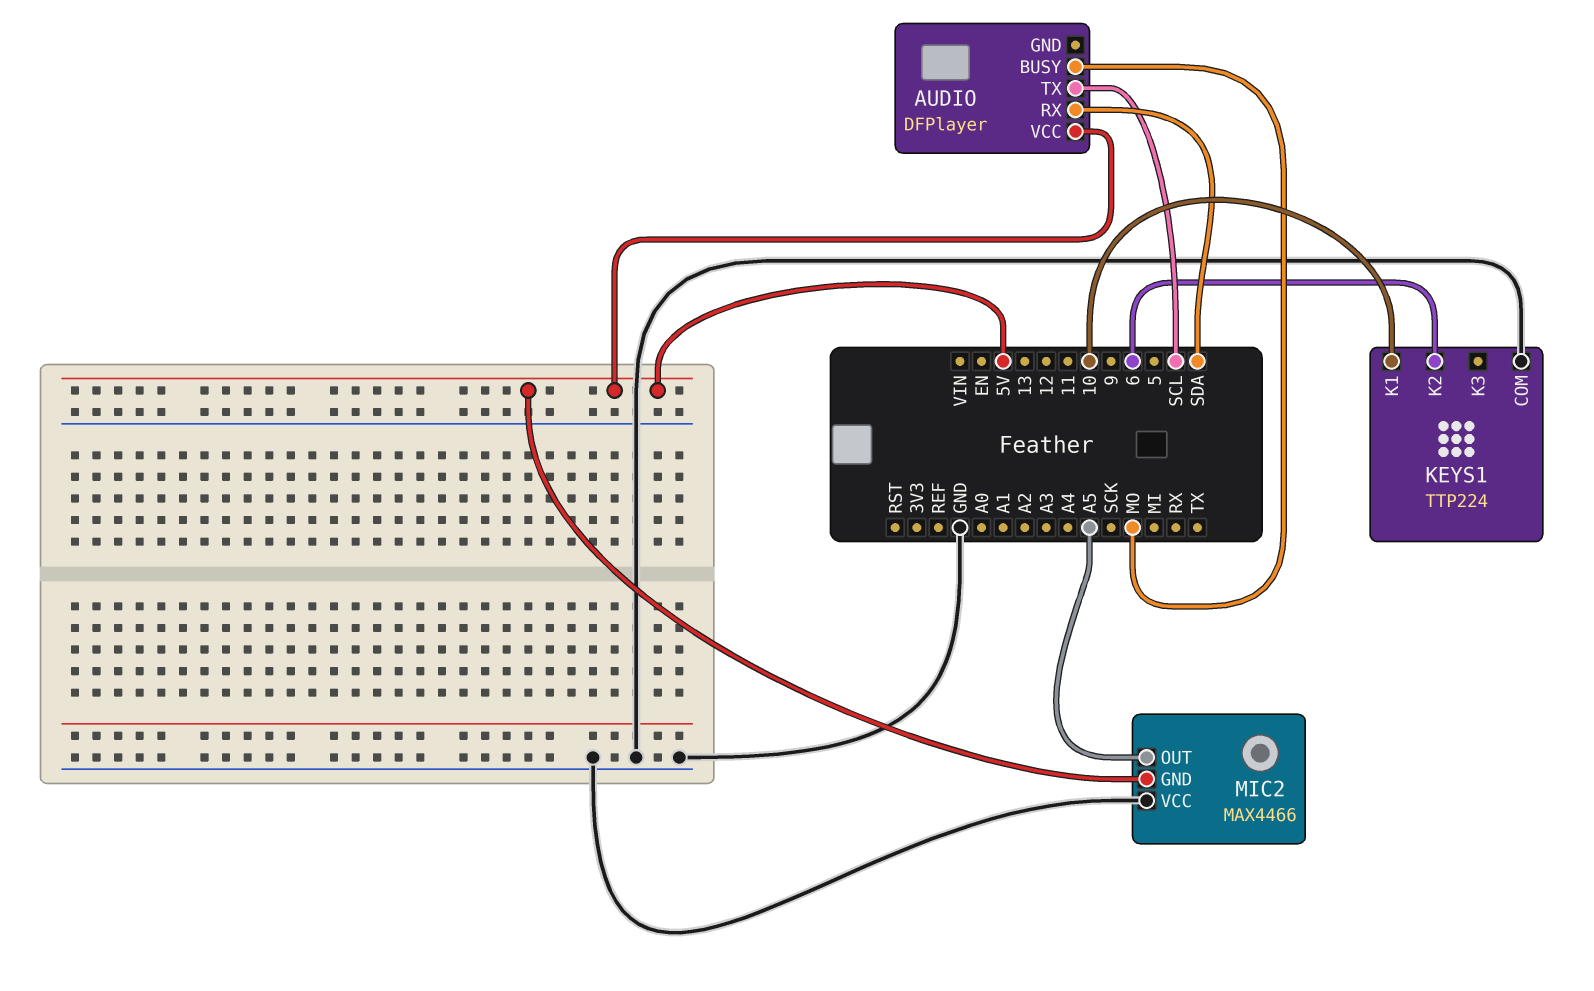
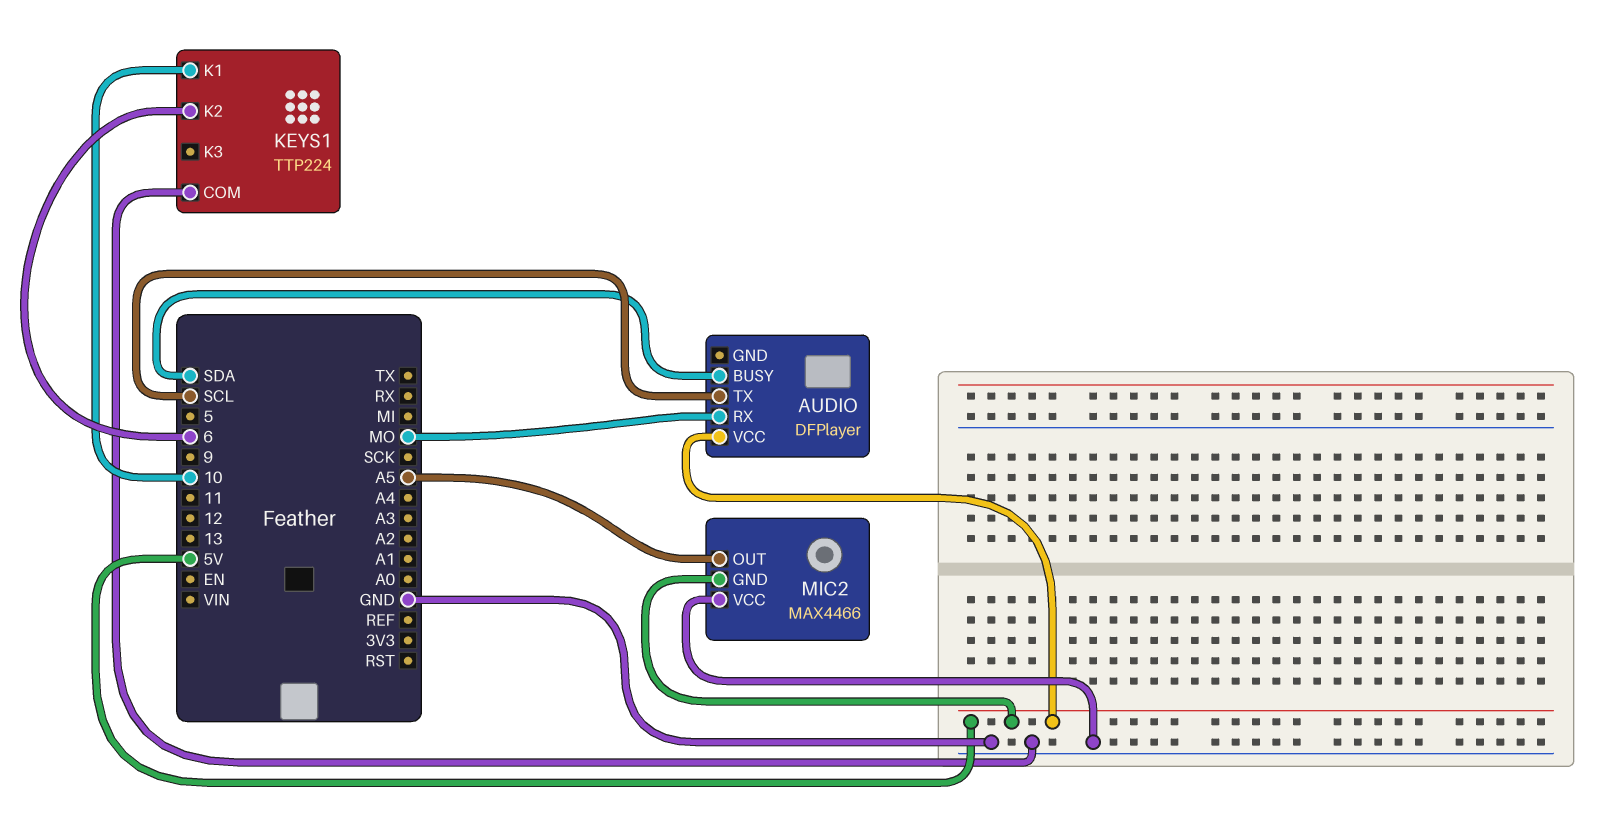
AUDIO pin BUSY: MO -> SDA
AUDIO pin RX: SDA -> MO

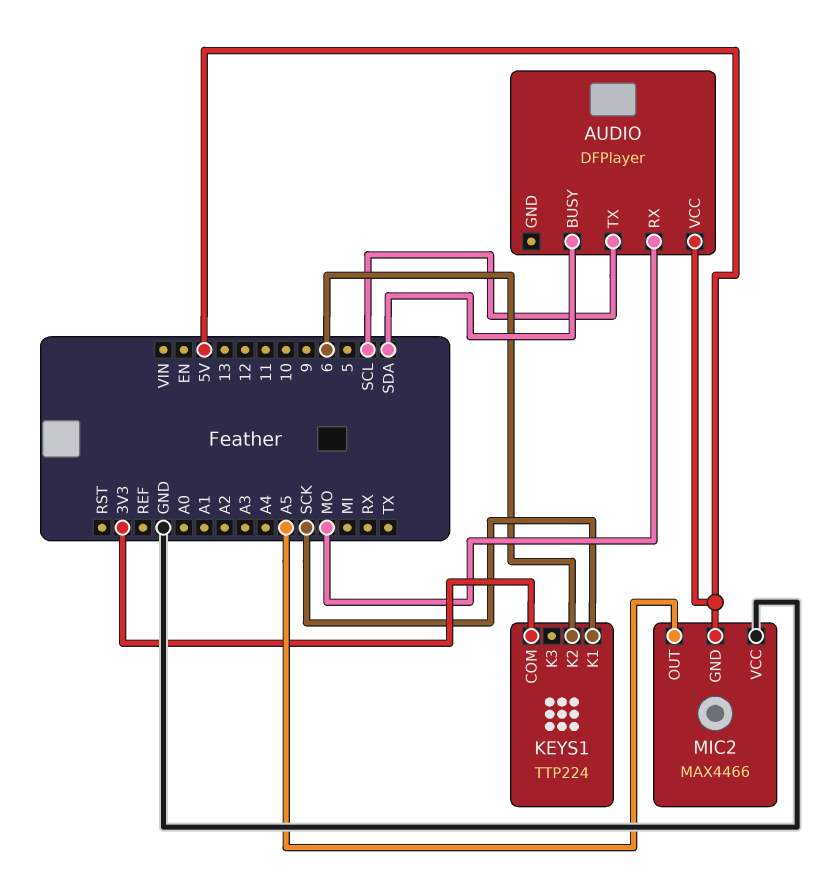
KEYS1 pin COM: GND -> 3V3
KEYS1 pin K1: 10 -> SCK

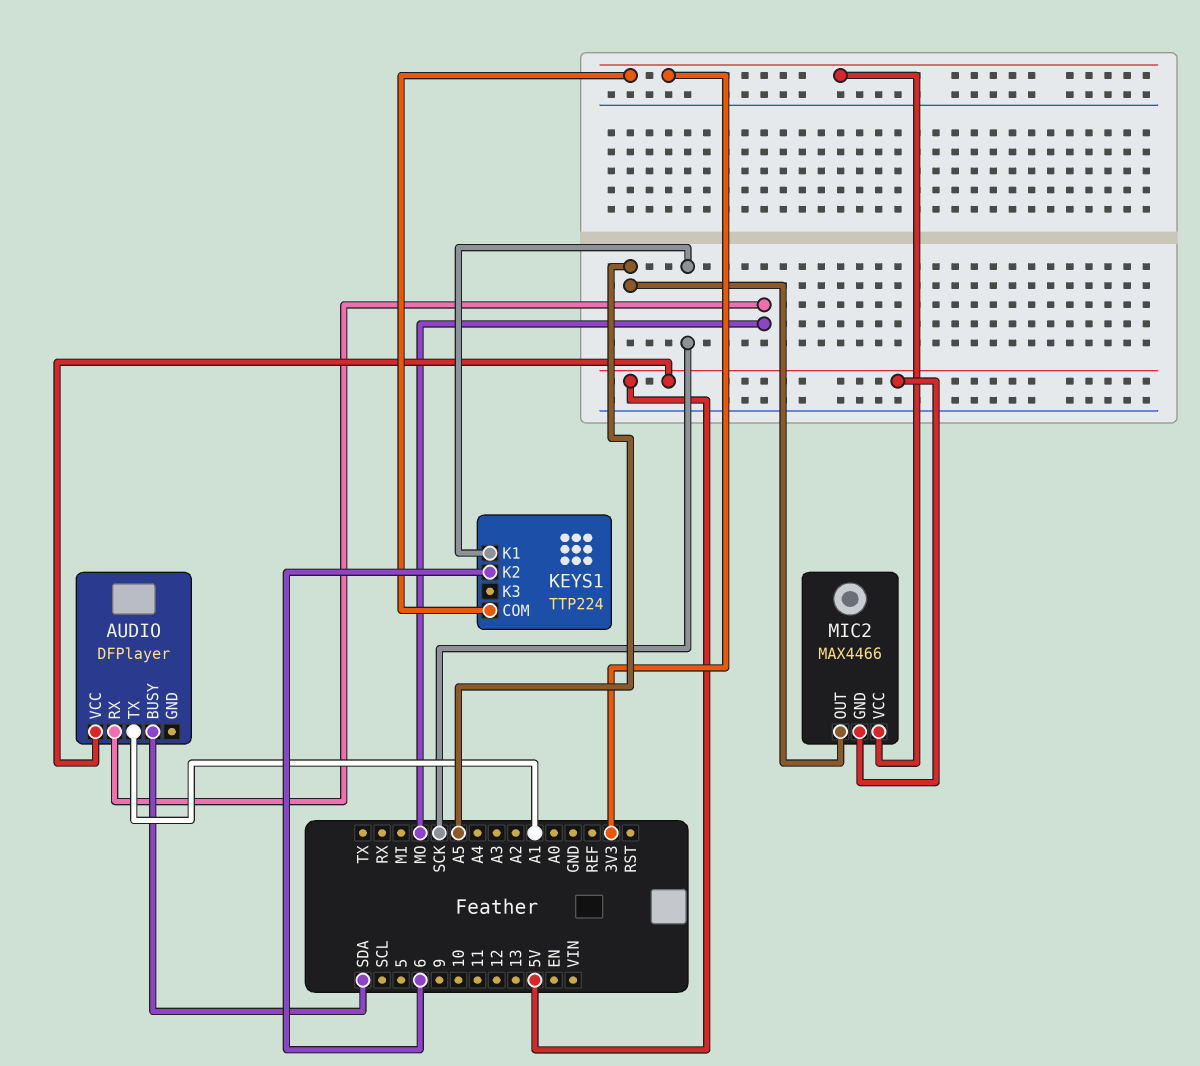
AUDIO pin TX: SCL -> A1
MIC2 pin VCC: GND -> 3V3

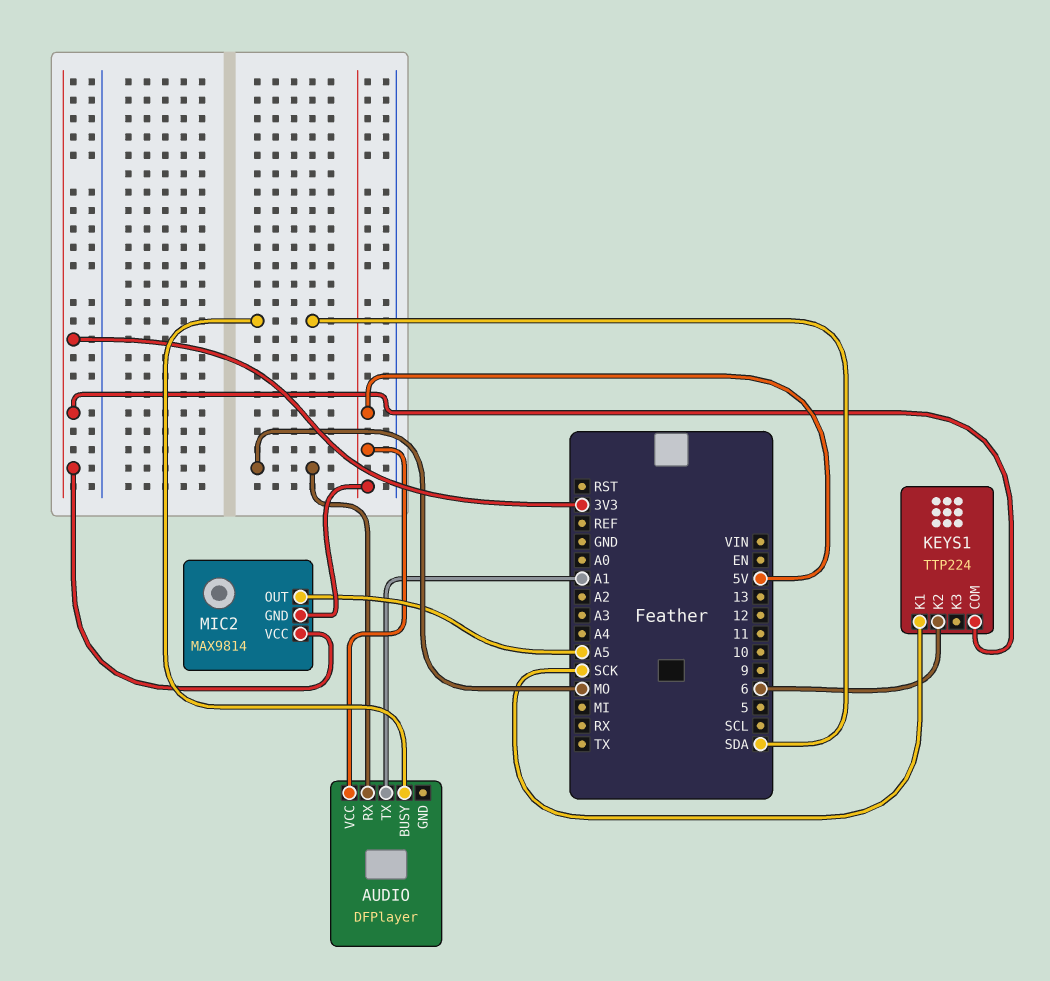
MIC2: MAX4466 -> MAX9814

